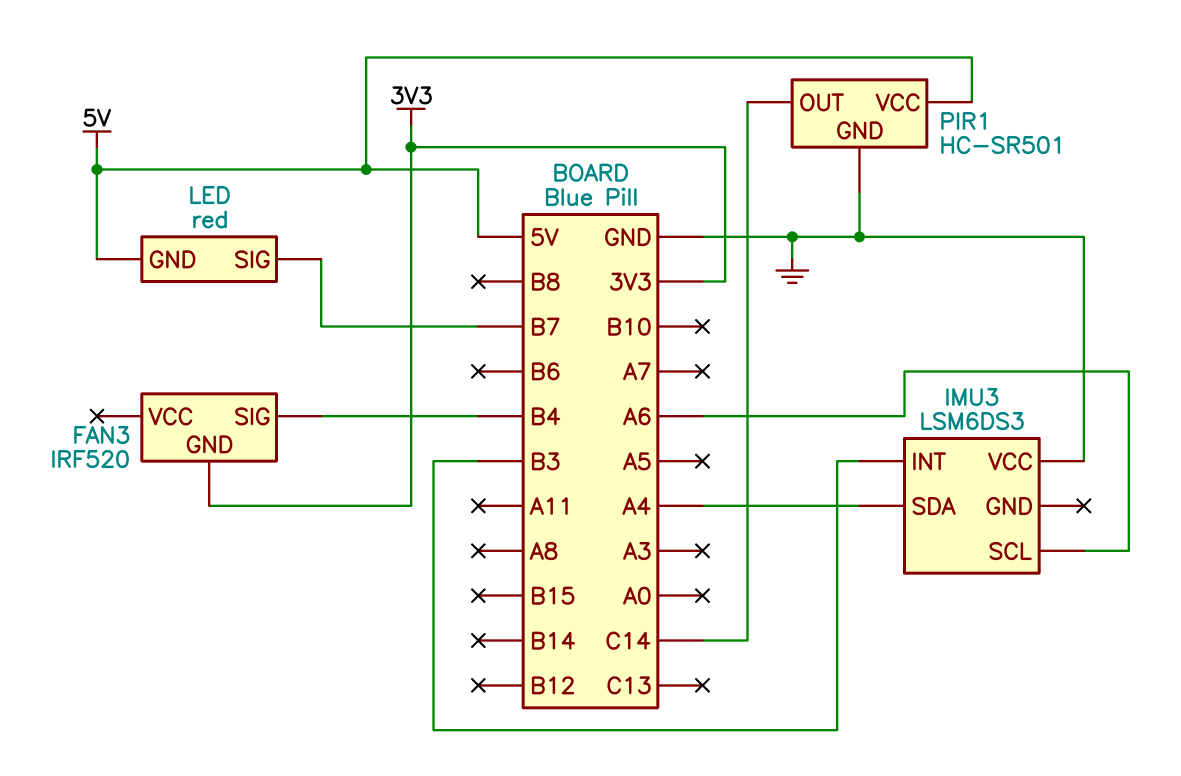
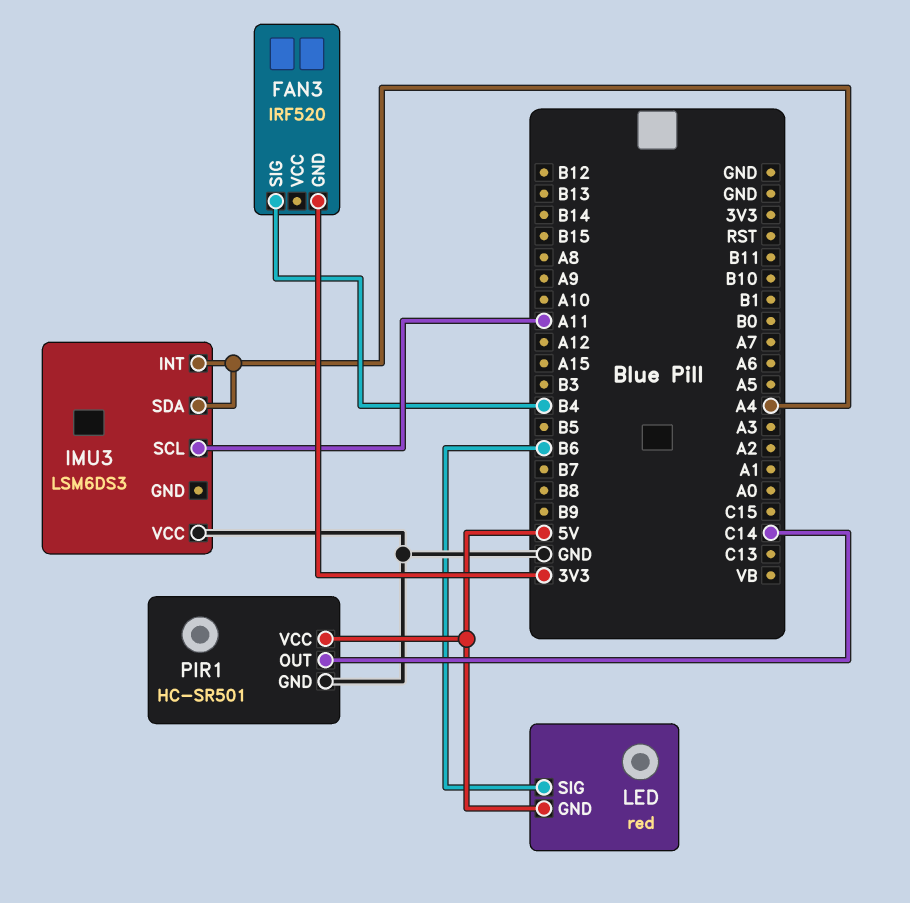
IMU3 pin INT: B3 -> A4
IMU3 pin SCL: A6 -> A11
LED pin SIG: B7 -> B6

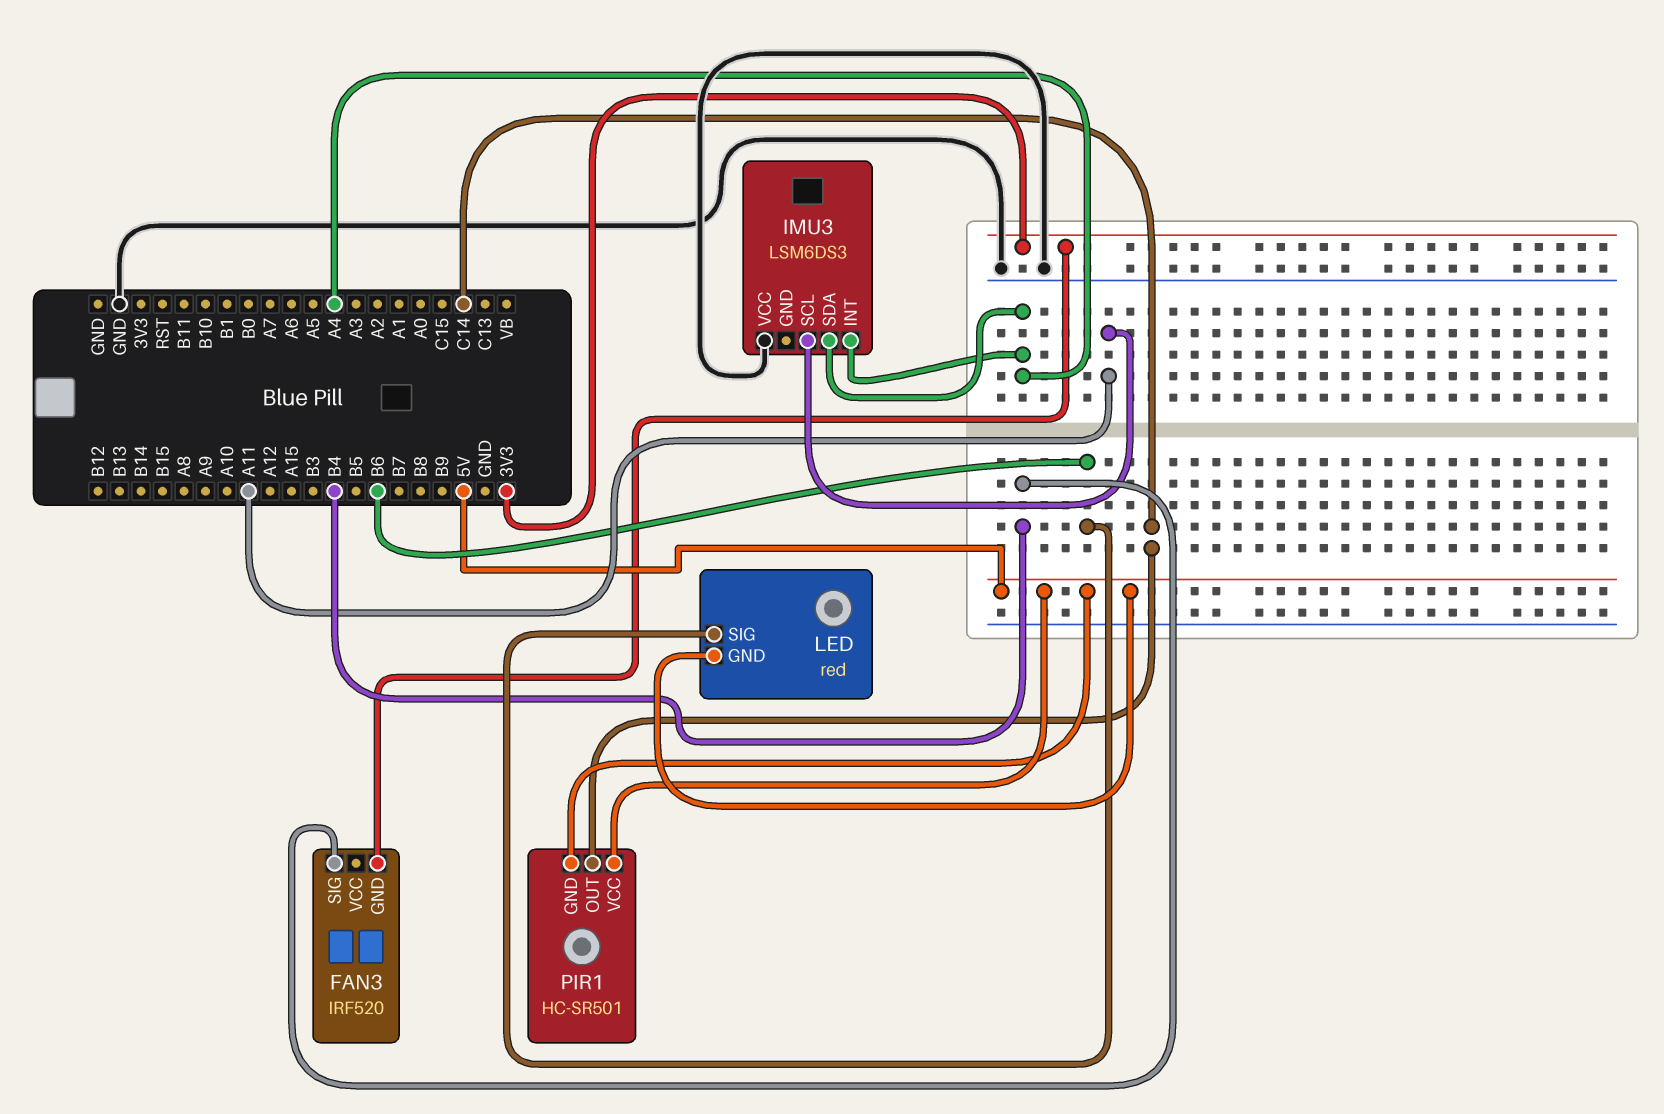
PIR1 pin GND: GND -> 5V

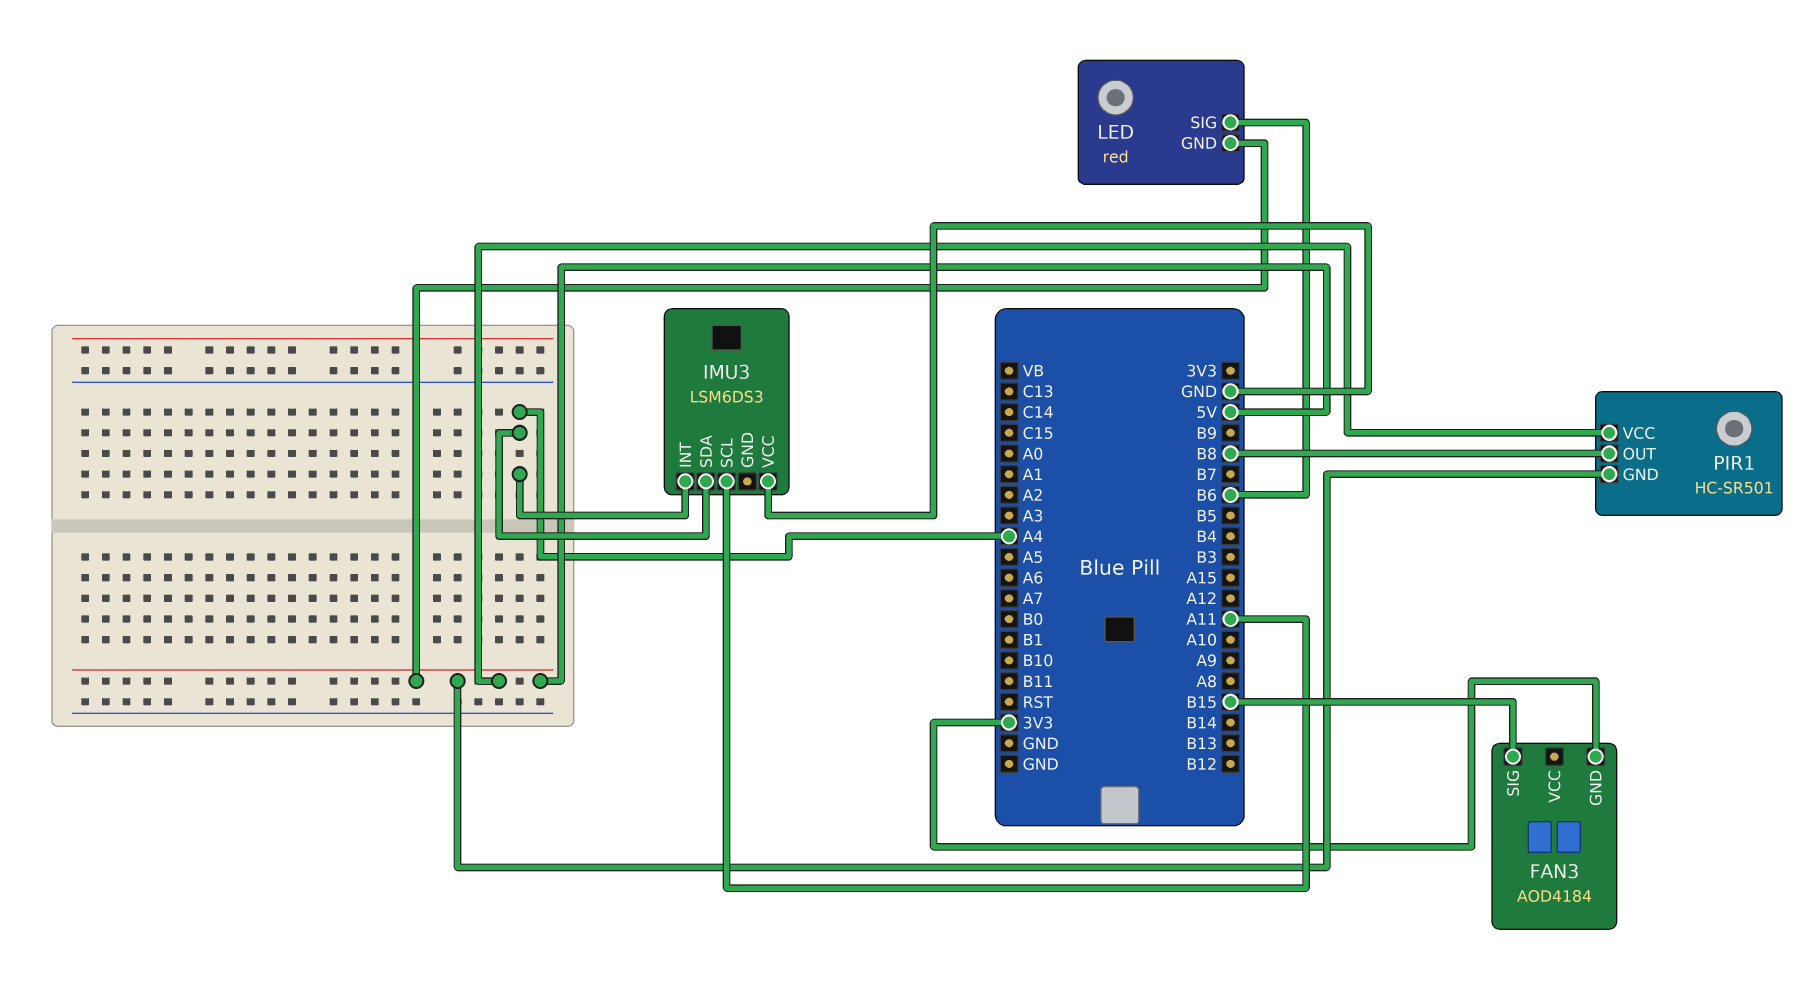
FAN3: IRF520 -> AOD4184
FAN3 pin SIG: B4 -> B15
PIR1 pin OUT: C14 -> B8

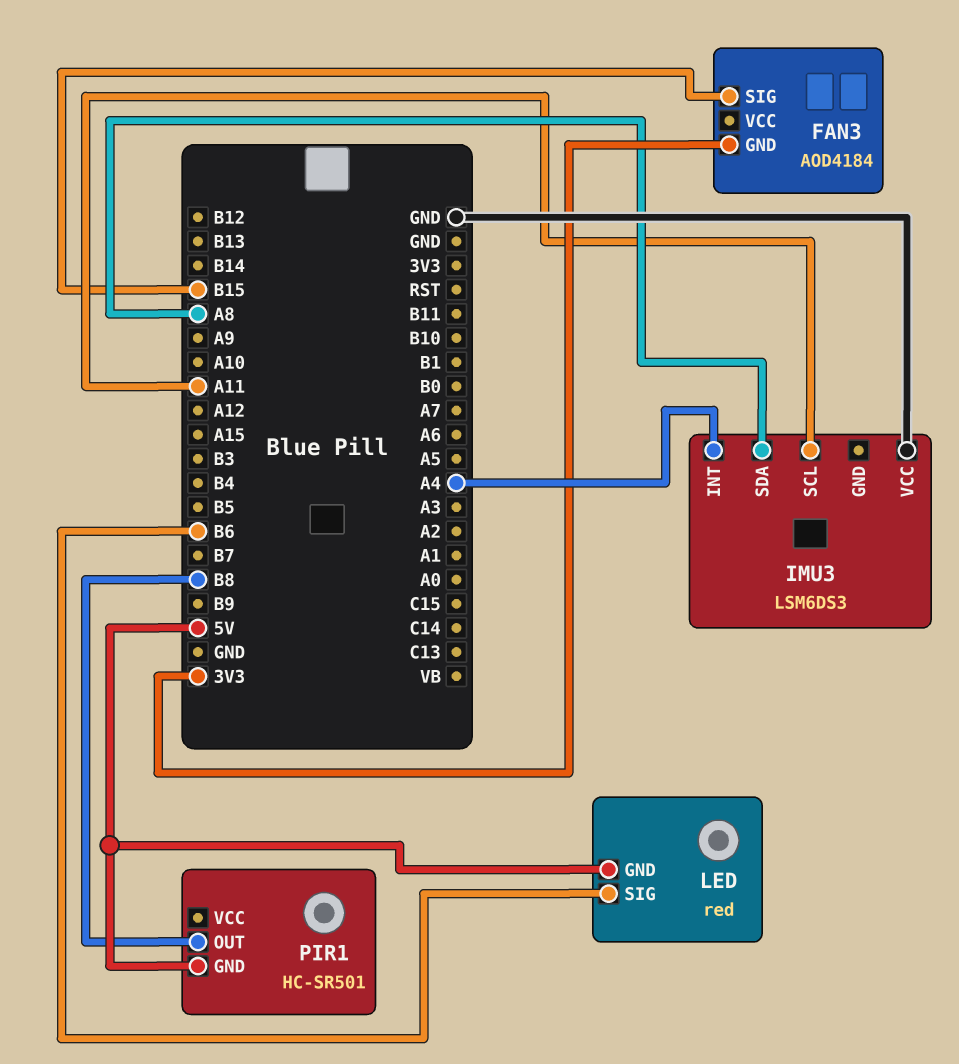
IMU3 pin SDA: A4 -> A8
PIR1 pin VCC: 5V -> none

